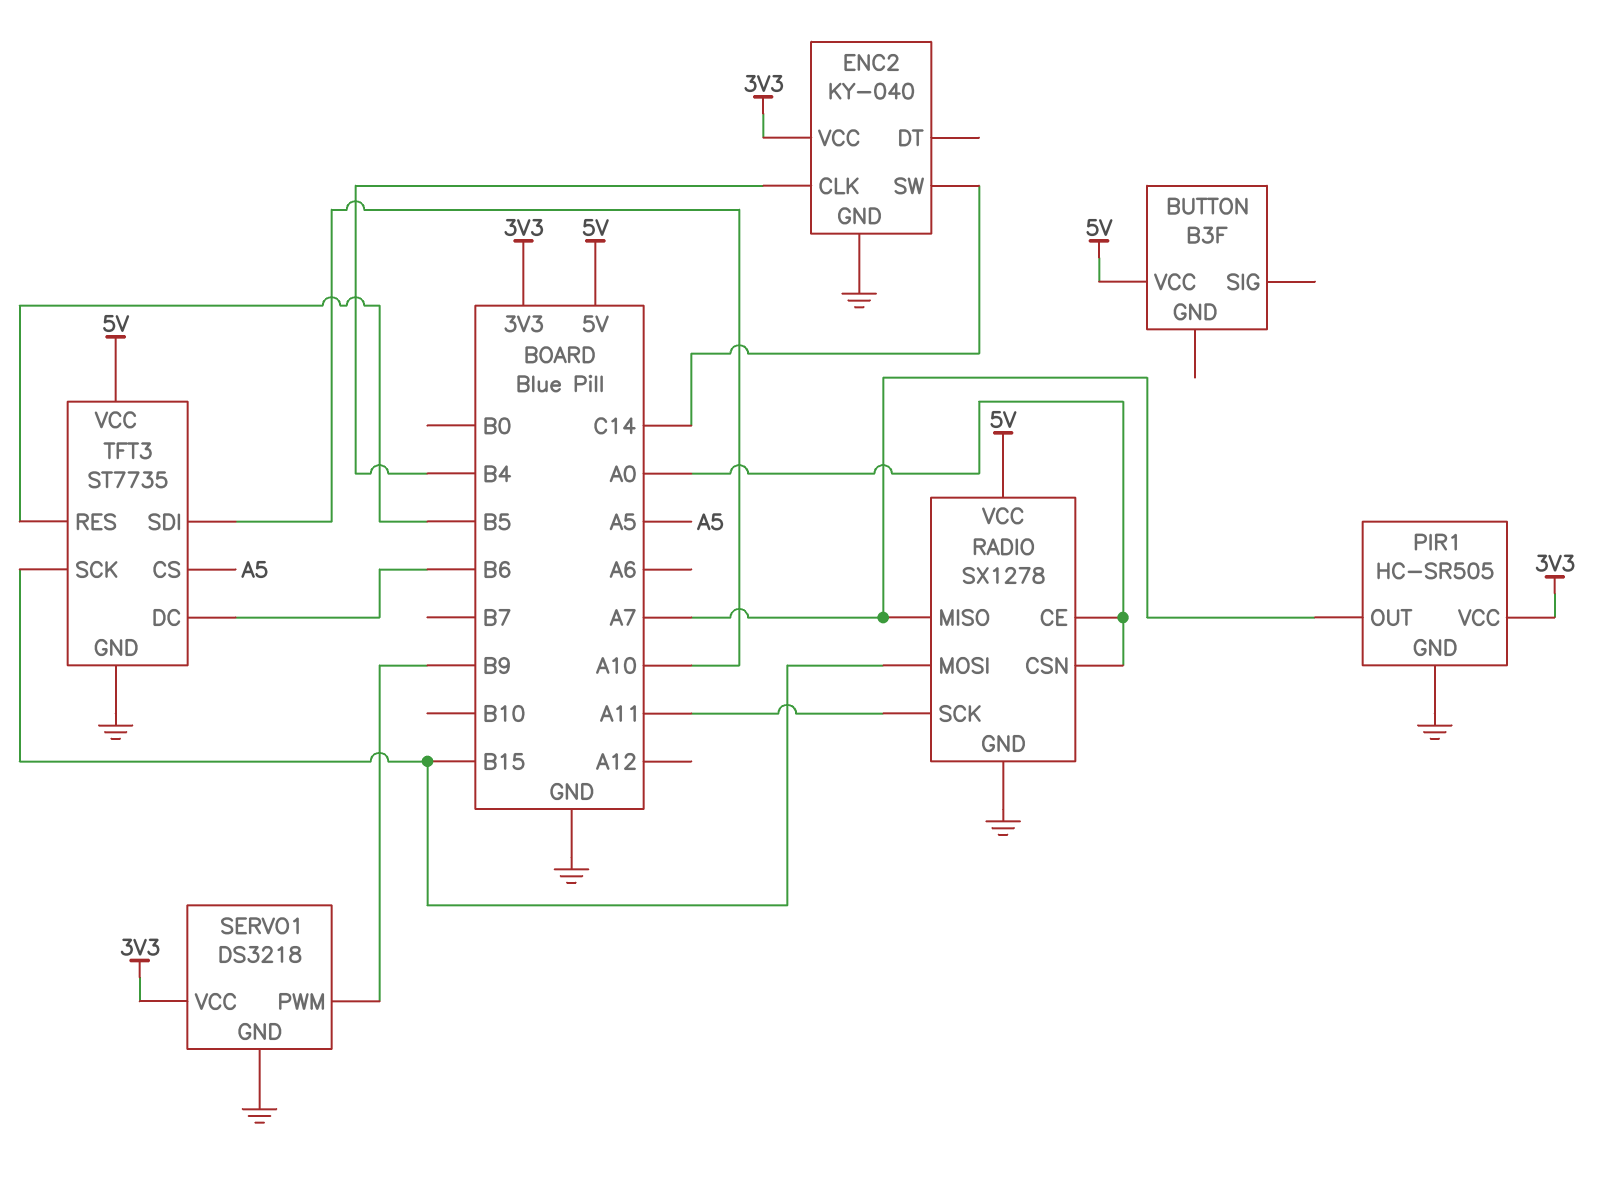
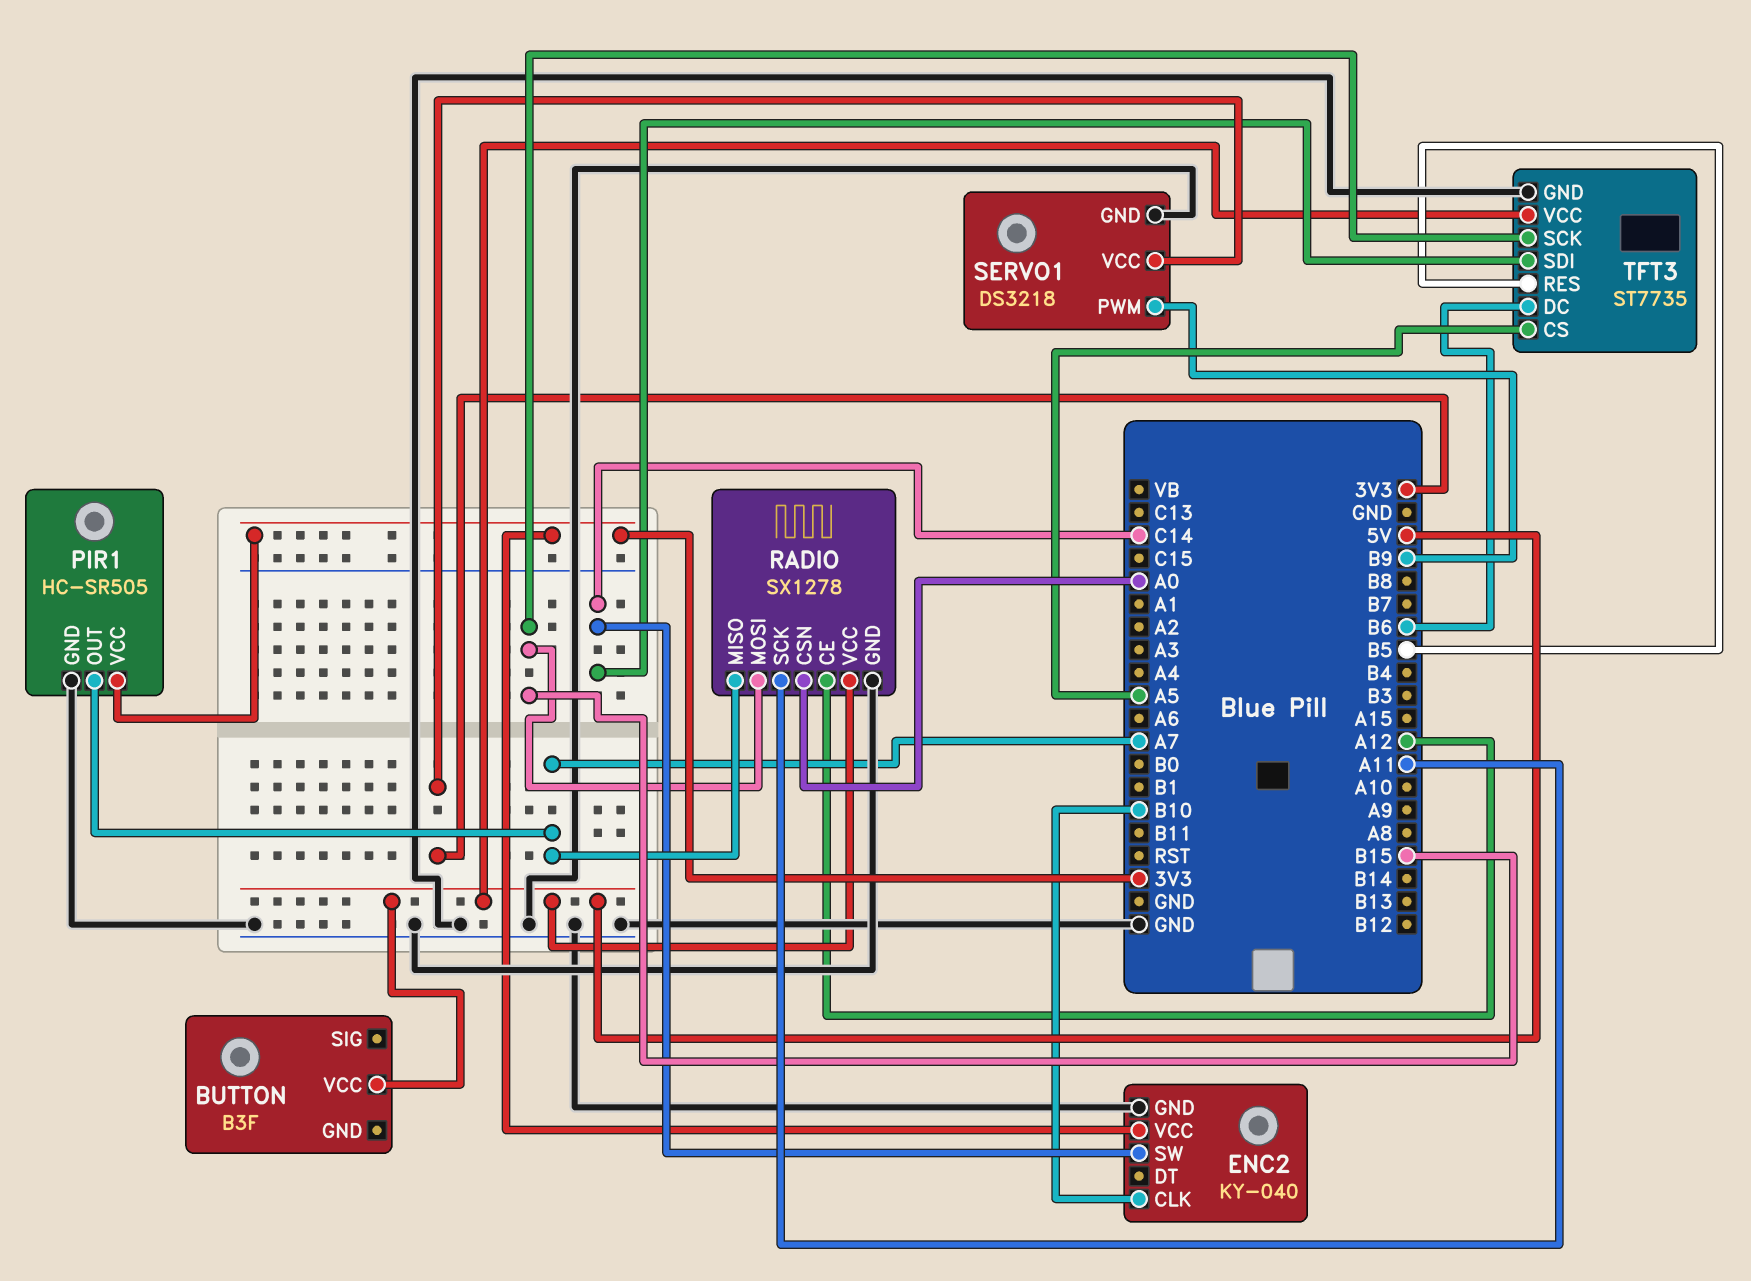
ENC2 pin CLK: B4 -> B10
RADIO pin CE: A0 -> A12
TFT3 pin SDI: A10 -> C14

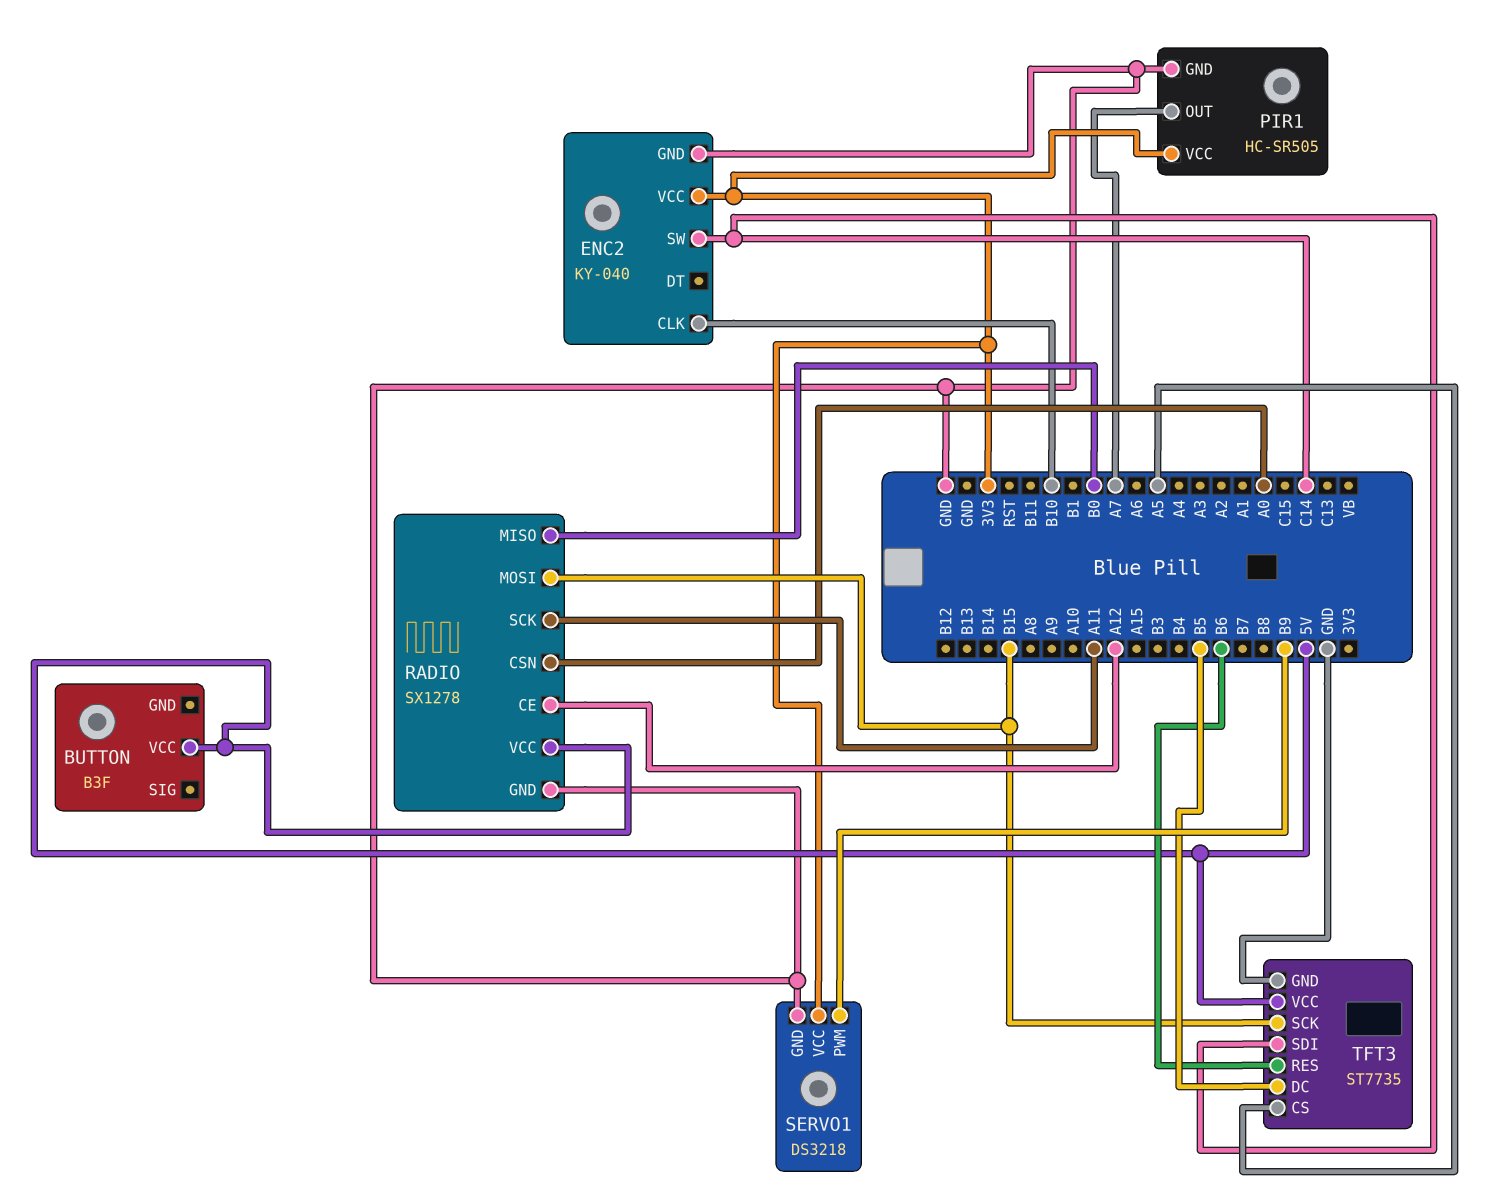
RADIO pin MISO: A7 -> B0
TFT3 pin DC: B6 -> B5
TFT3 pin RES: B5 -> B6

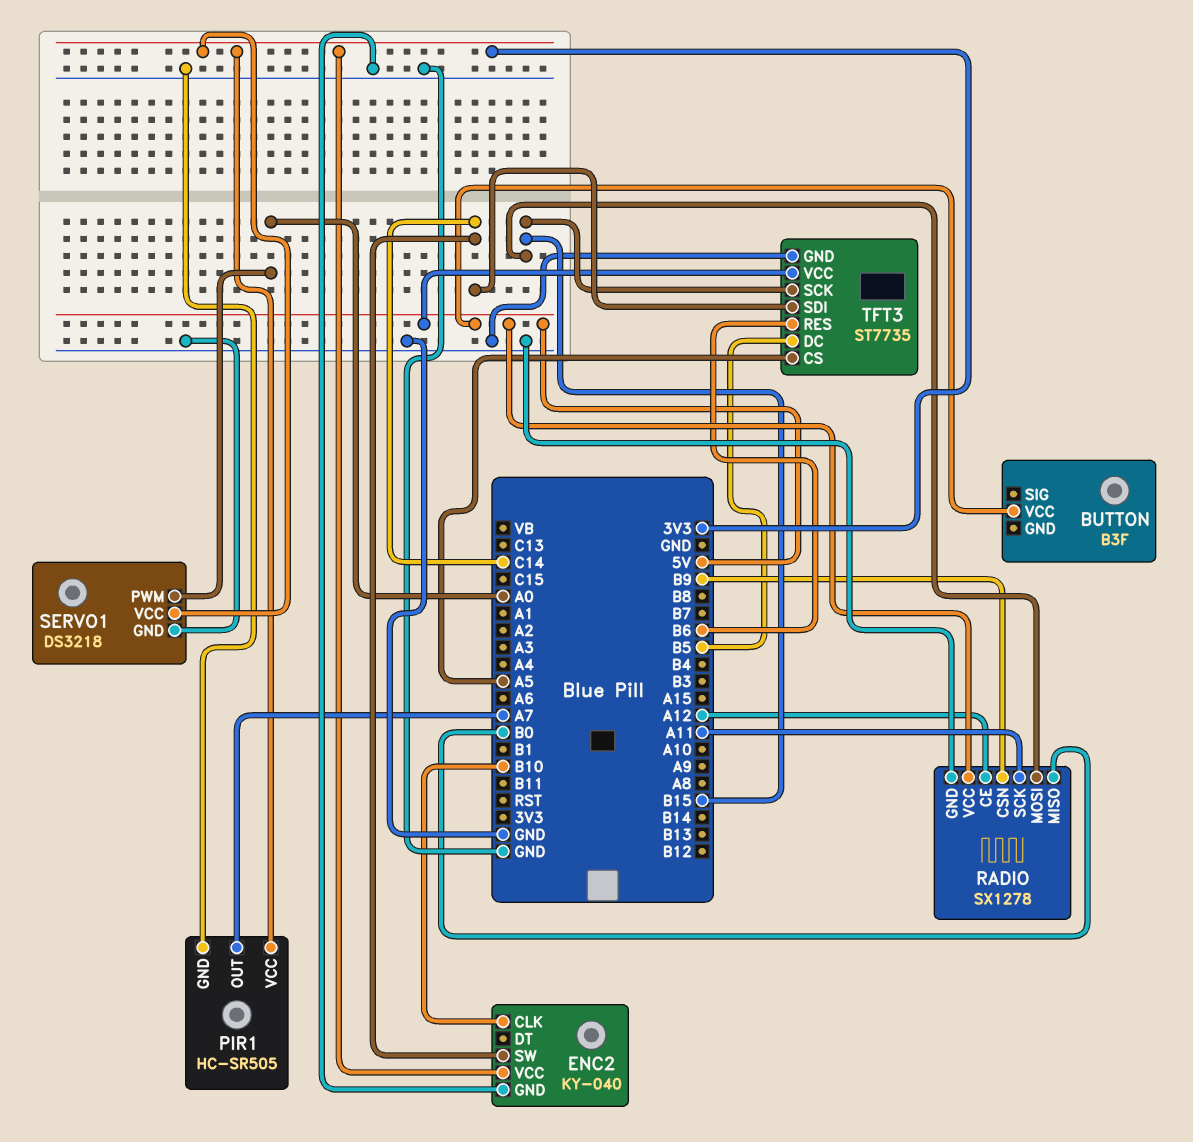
RADIO pin CSN: A0 -> B9
SERVO1 pin PWM: B9 -> A0

